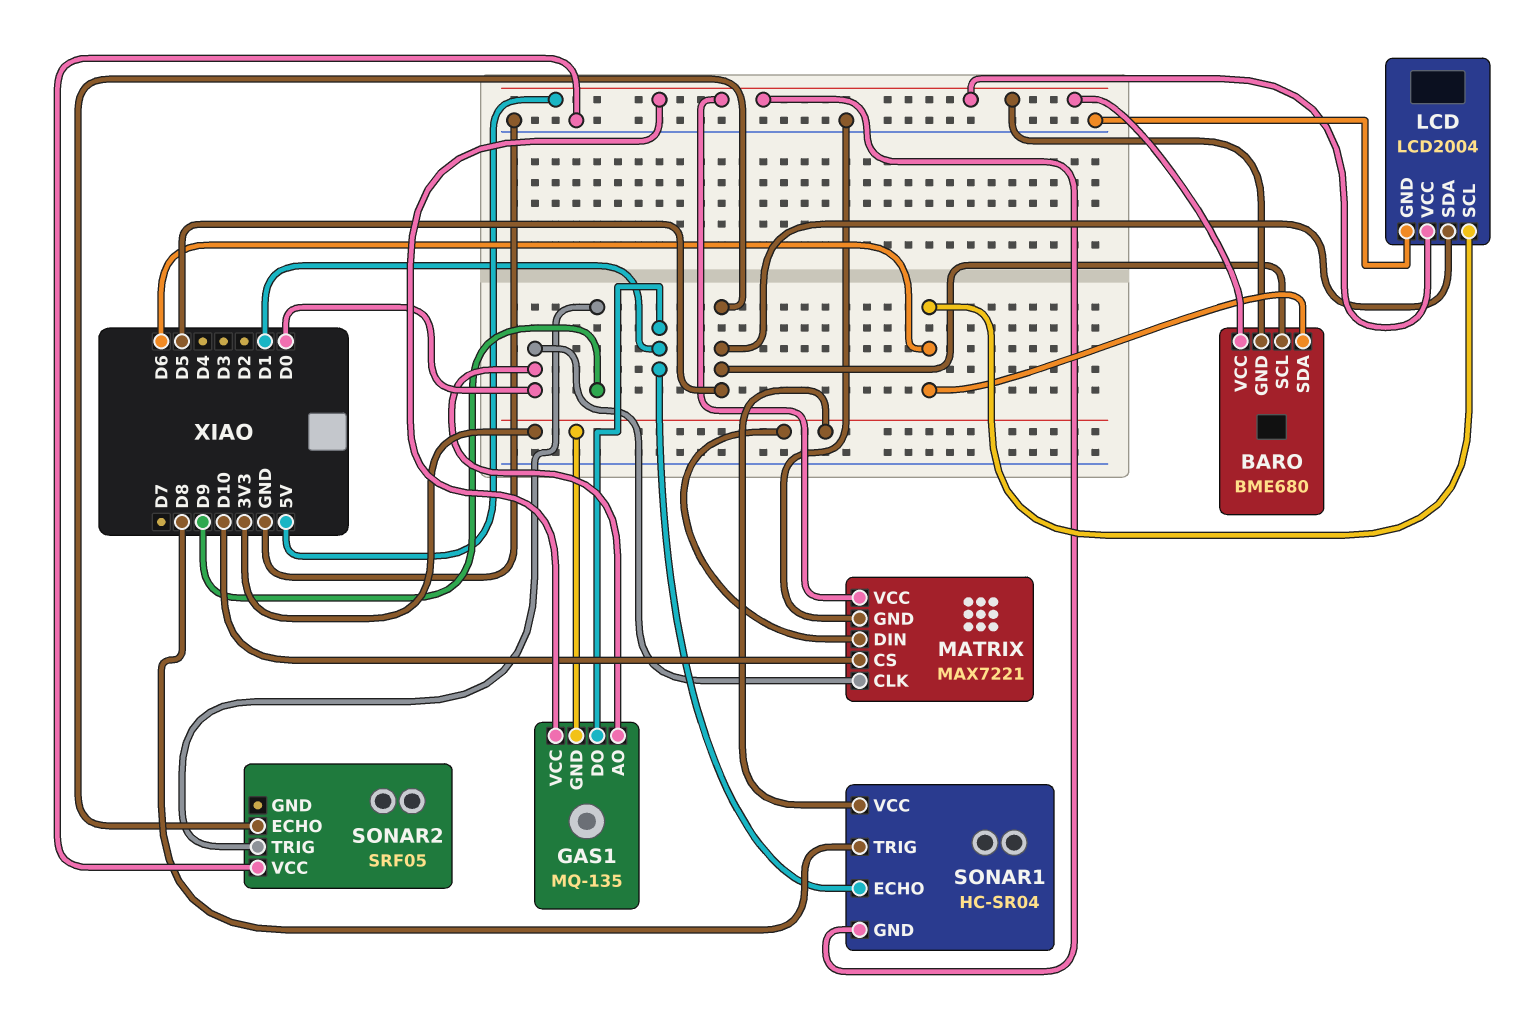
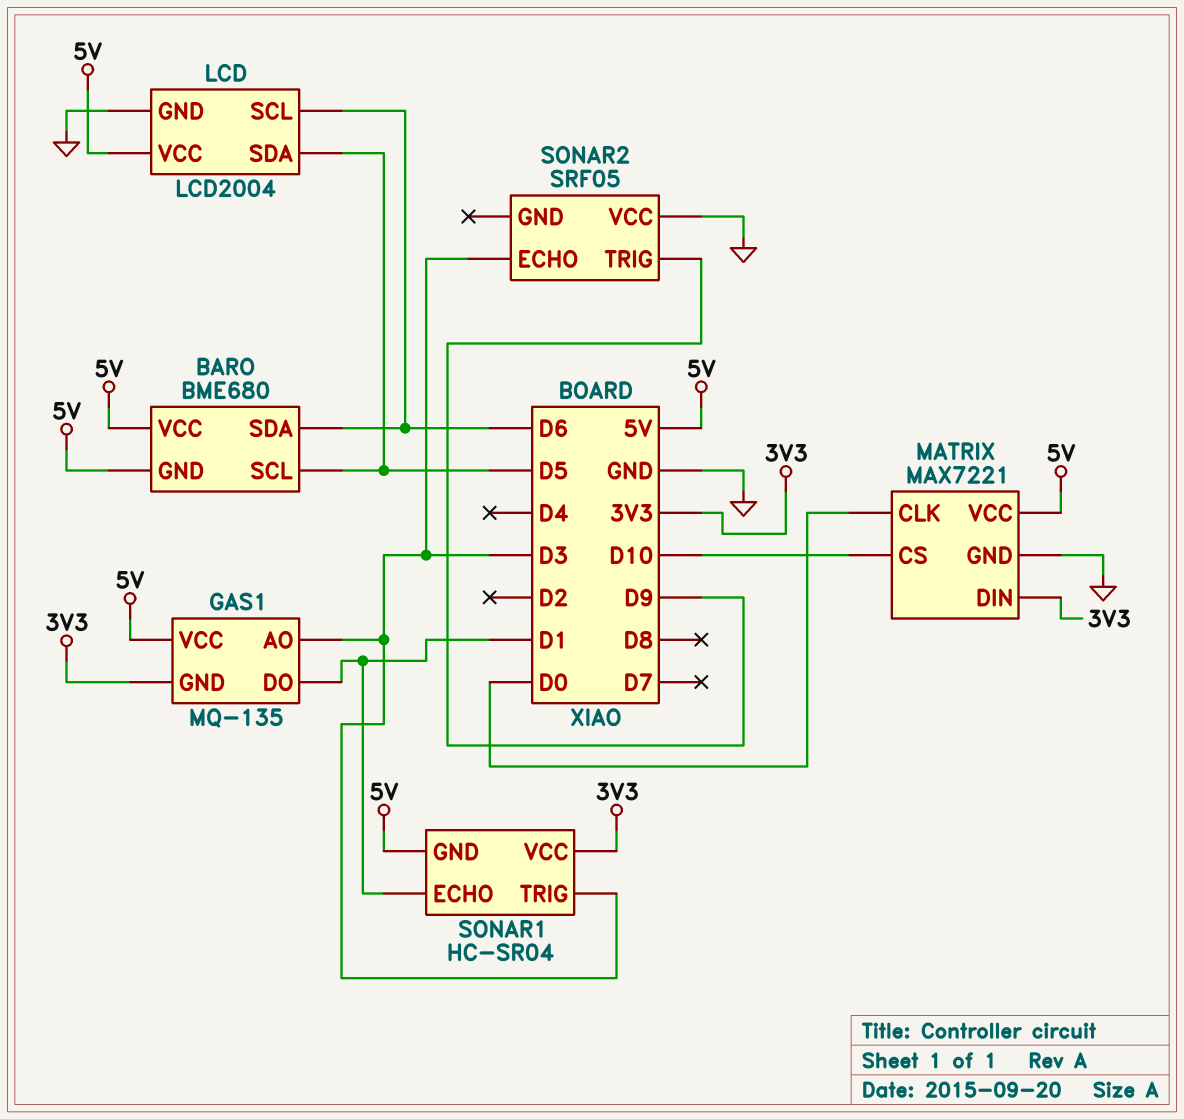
GAS1 pin AO: D0 -> D3
SONAR1 pin TRIG: D8 -> D3
SONAR2 pin ECHO: D5 -> D3

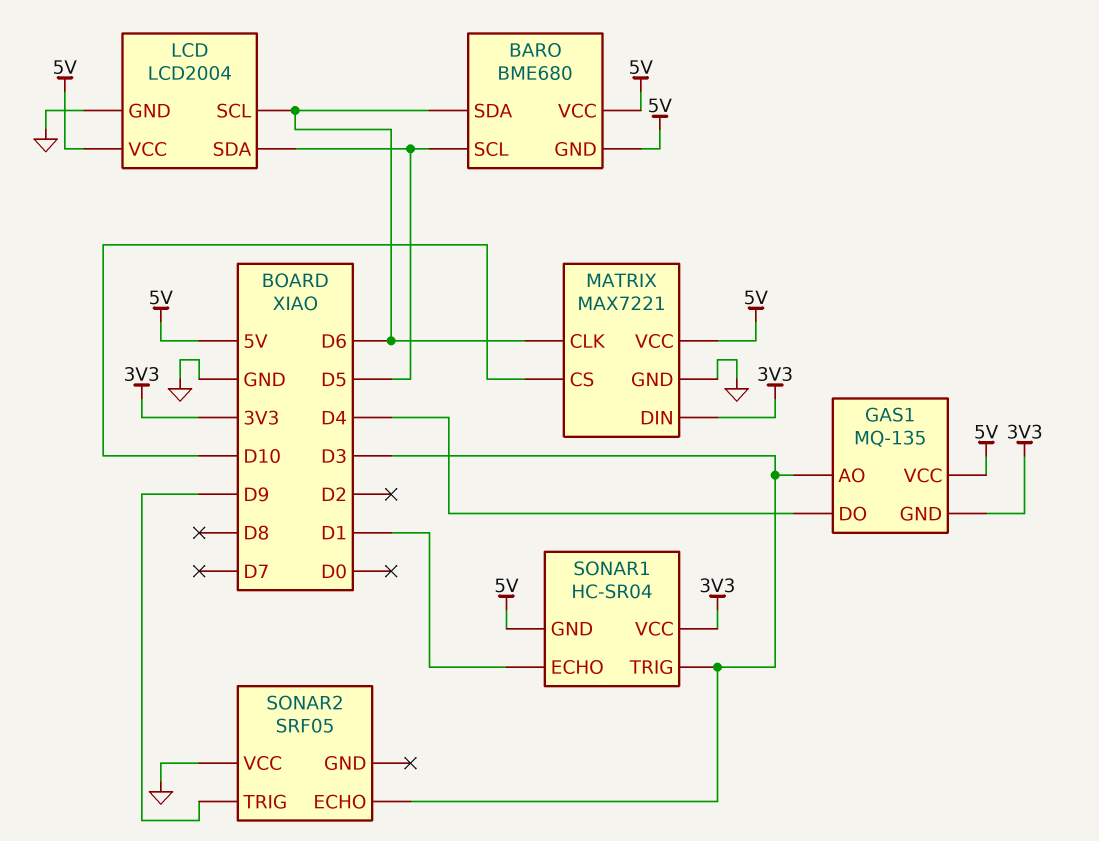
GAS1 pin DO: D1 -> D4
MATRIX pin CLK: D0 -> D6

